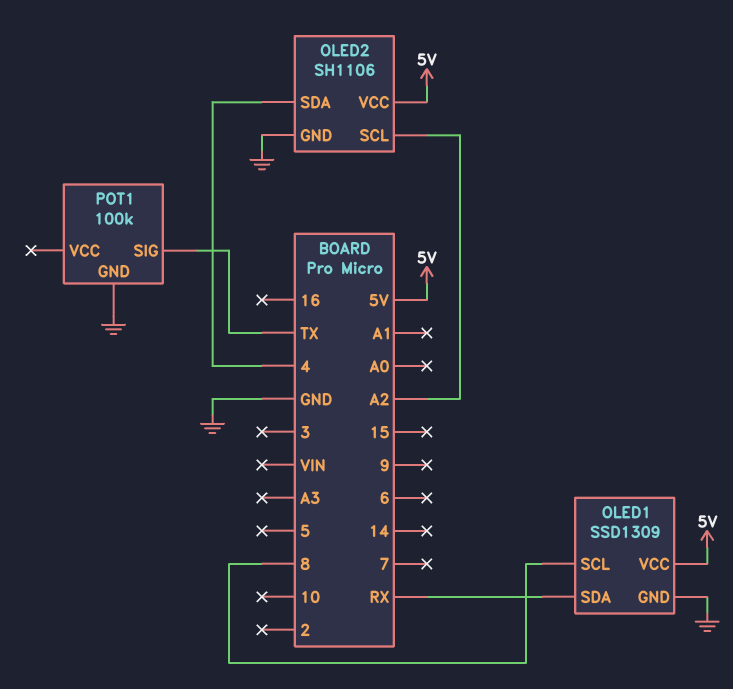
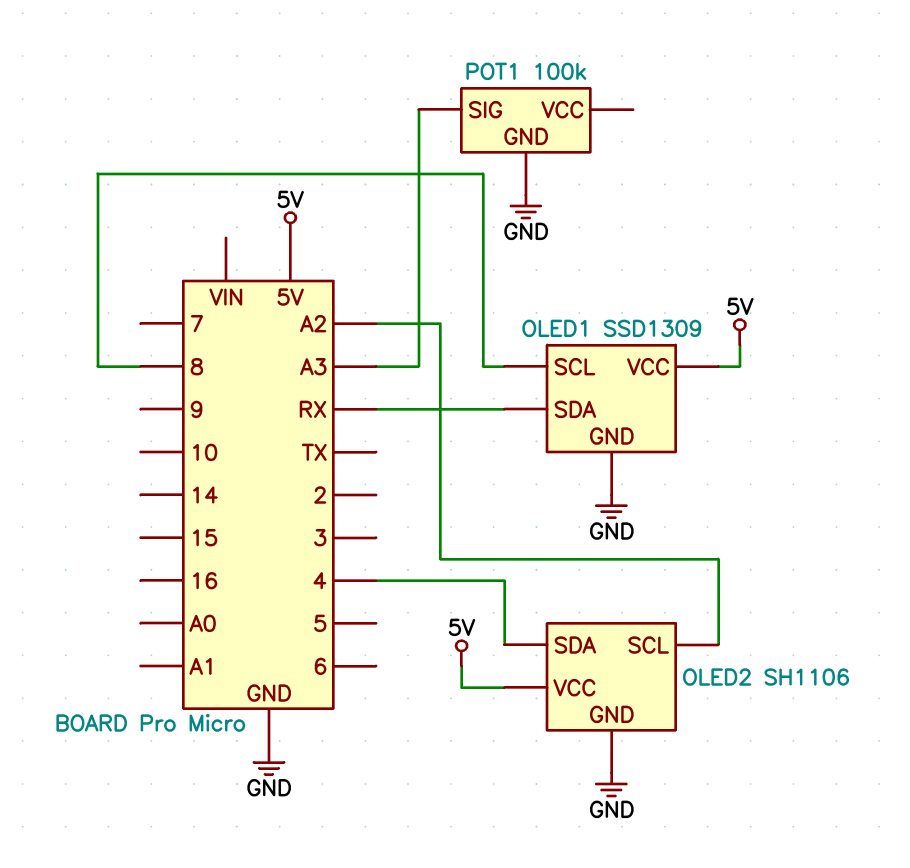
POT1 pin SIG: TX -> A3

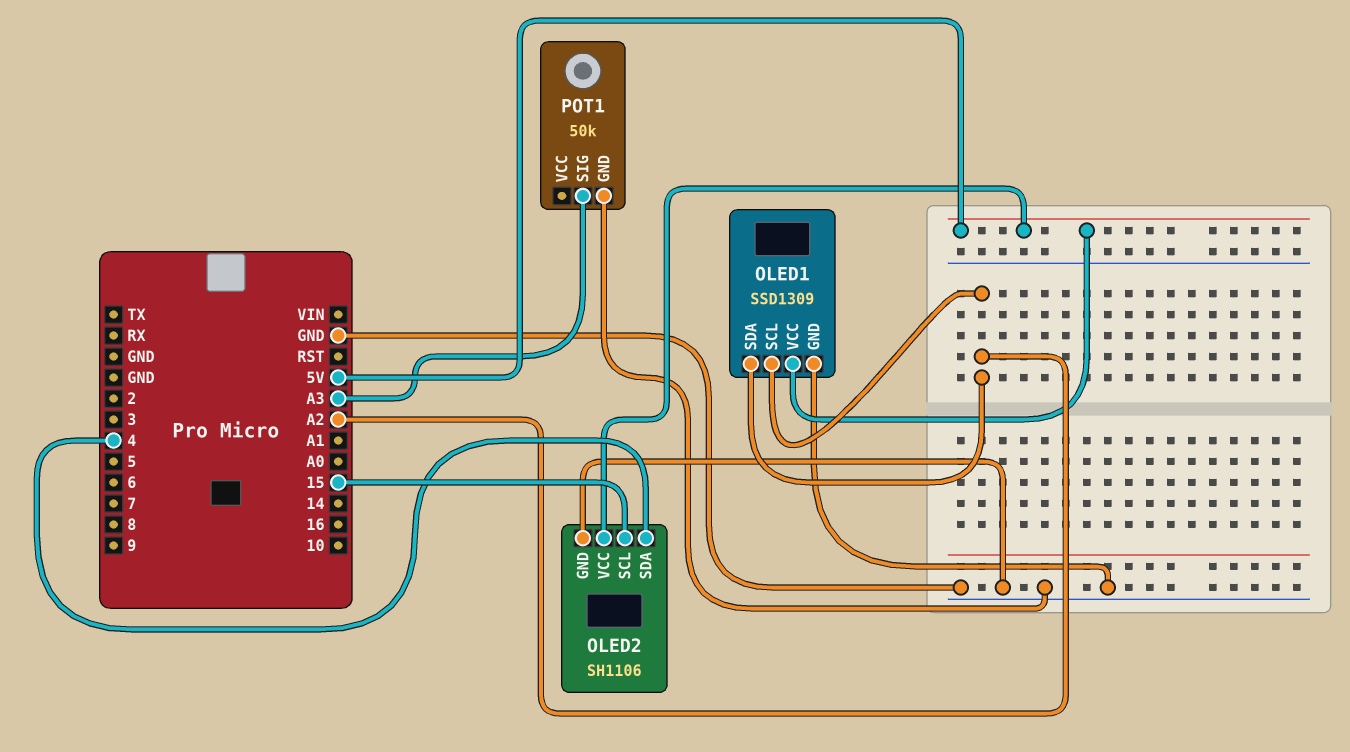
OLED1 pin SCL: 8 -> A2
OLED1 pin SDA: RX -> A2
OLED2 pin SCL: A2 -> 15
POT1: 100k -> 50k

